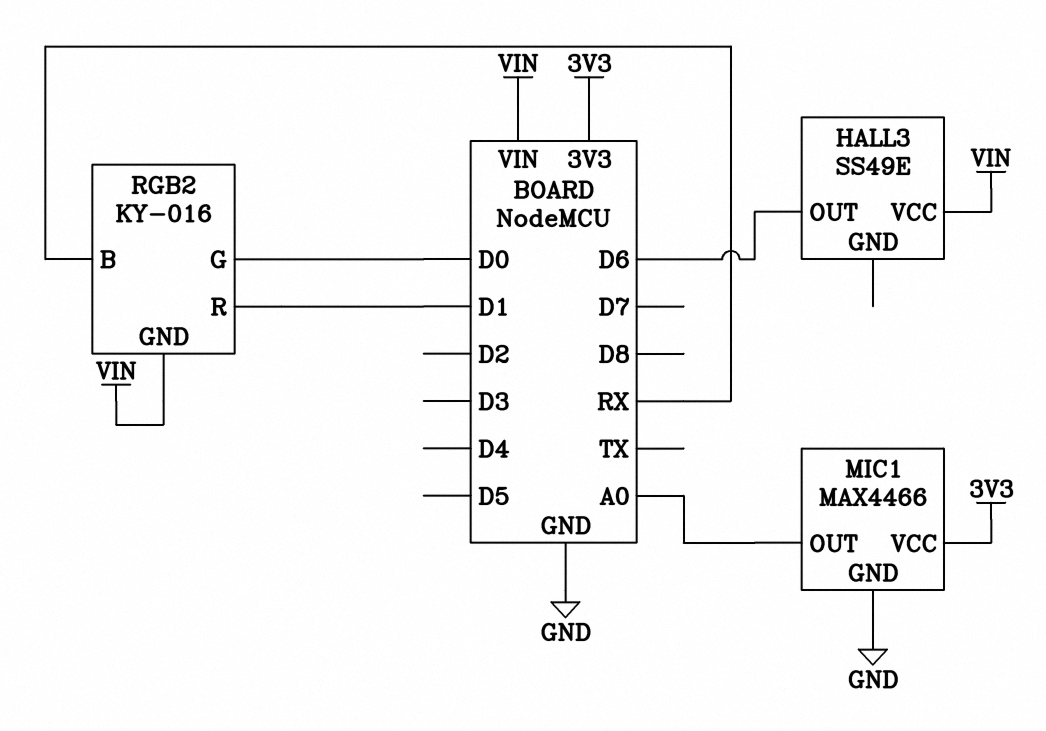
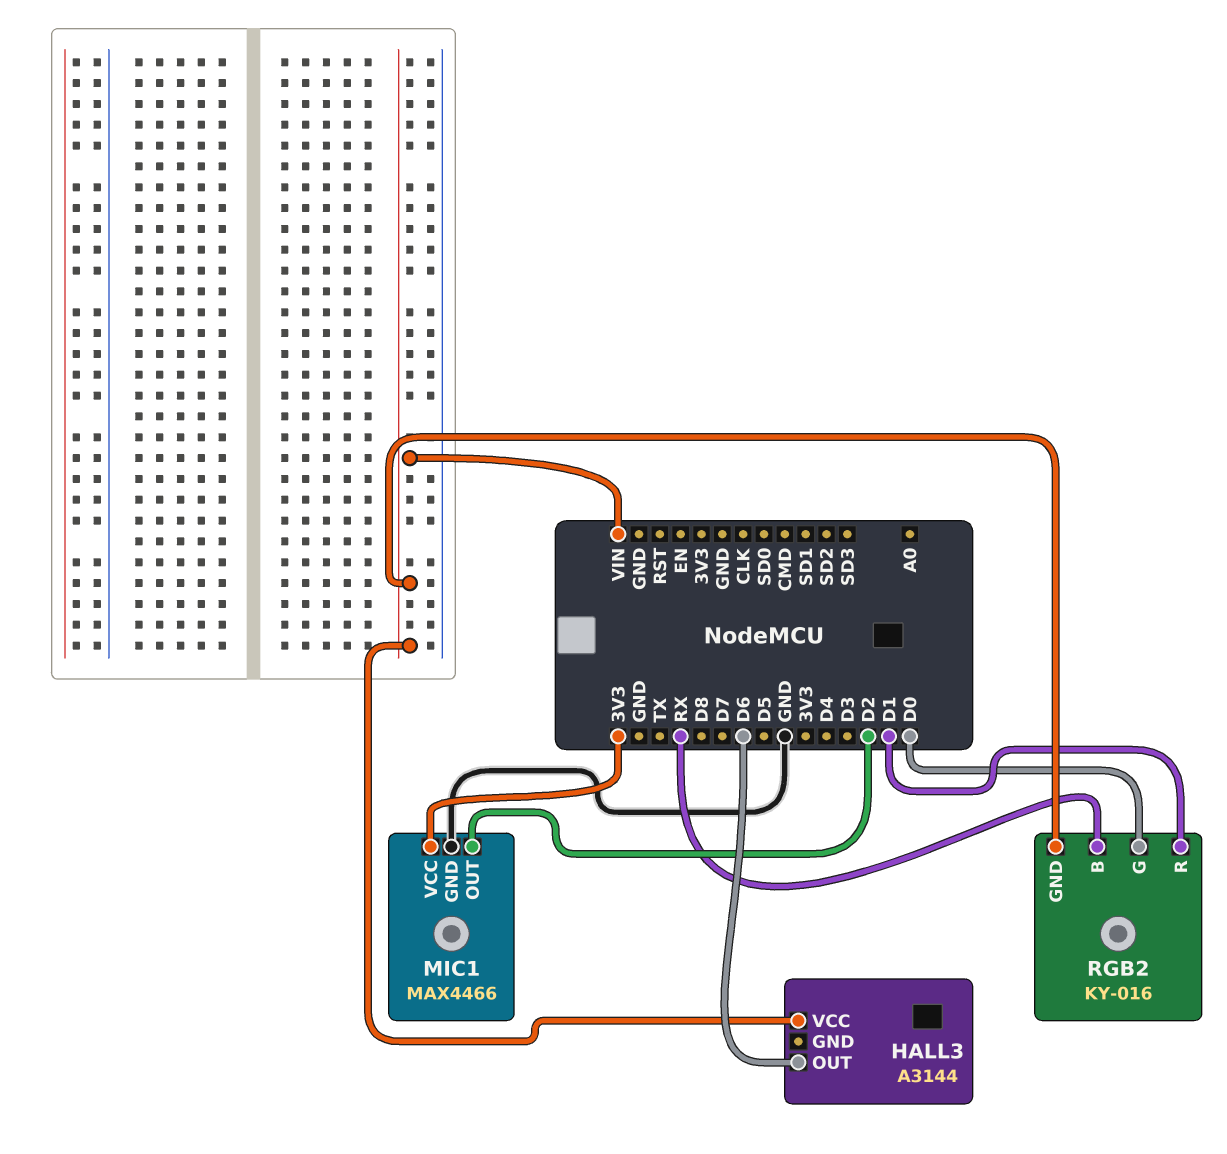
HALL3: SS49E -> A3144
MIC1 pin OUT: A0 -> D2

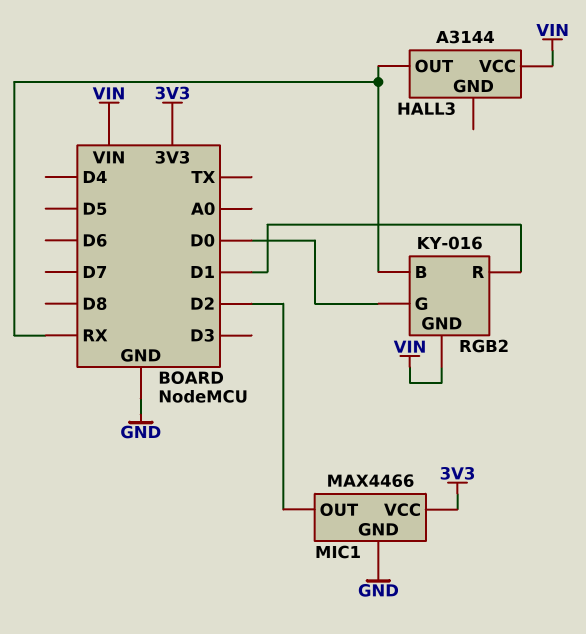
HALL3 pin OUT: D6 -> RX

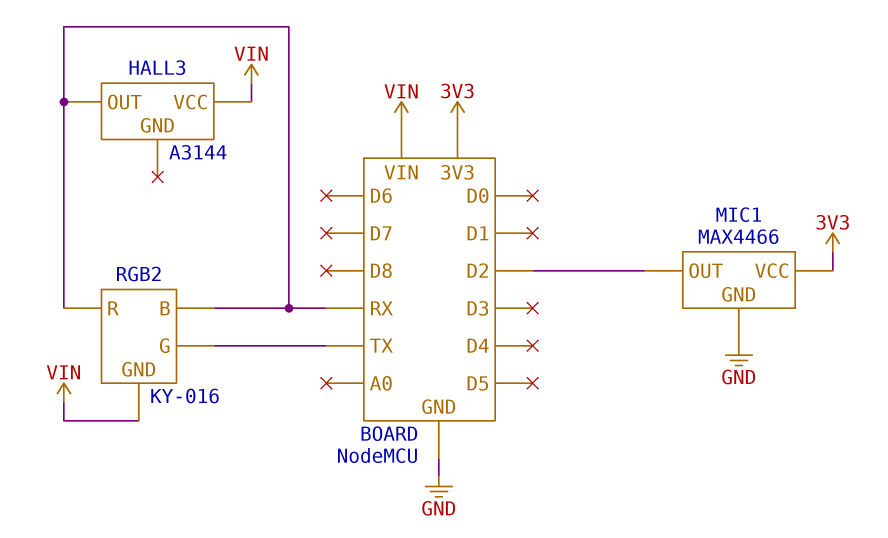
RGB2 pin G: D0 -> TX
RGB2 pin R: D1 -> RX

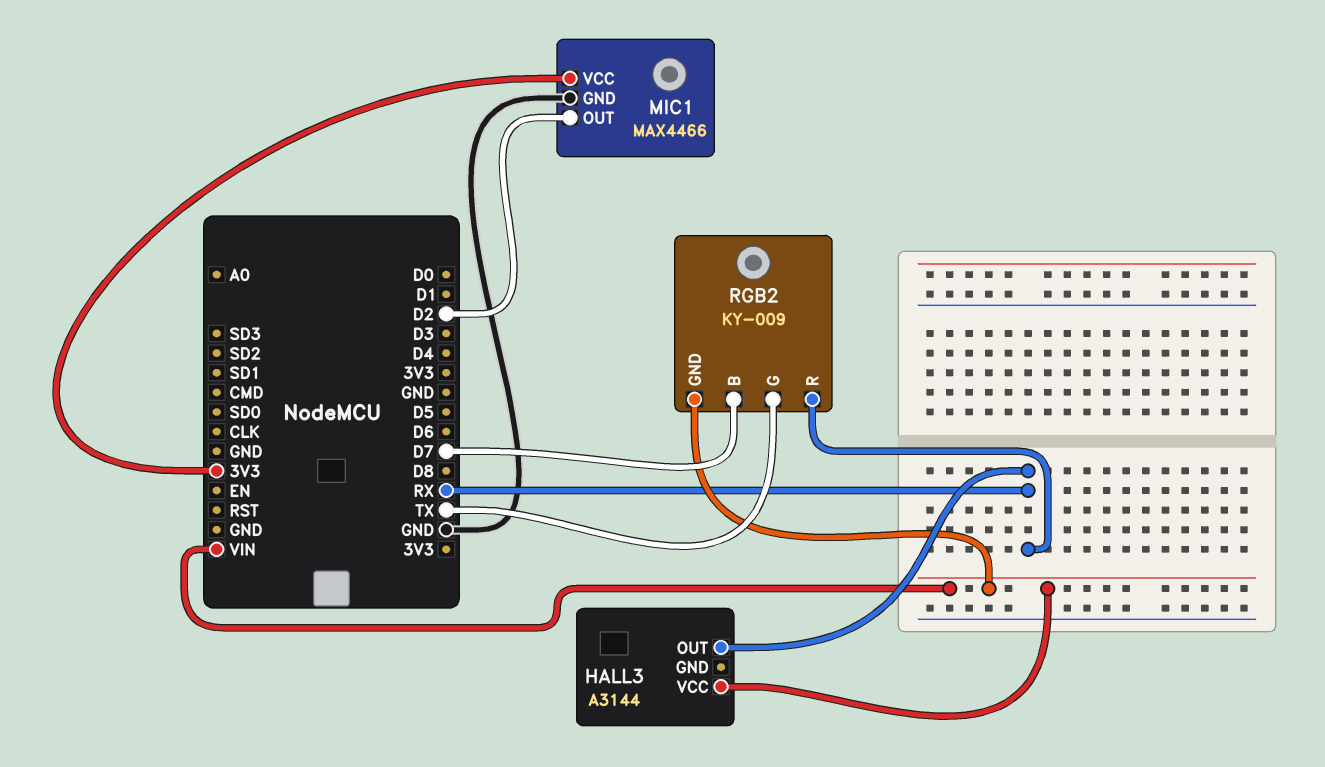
RGB2: KY-016 -> KY-009
RGB2 pin B: RX -> D7

